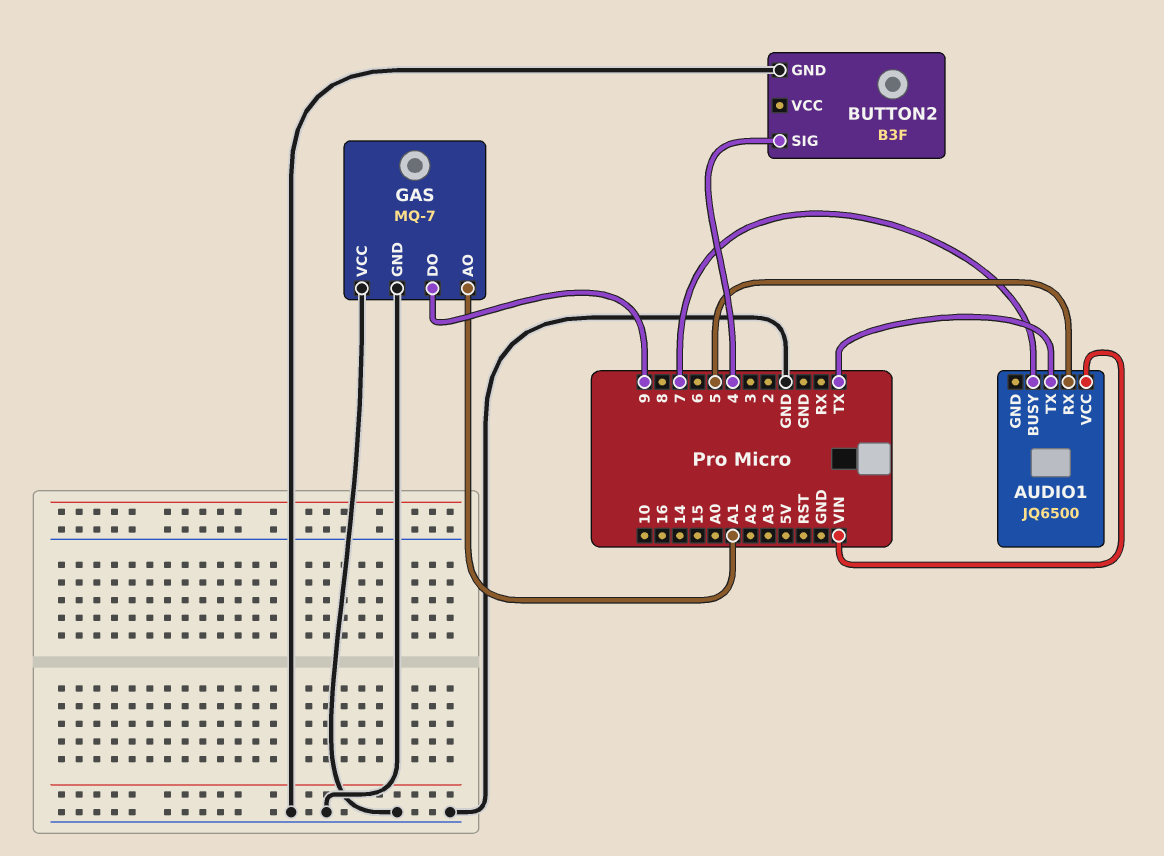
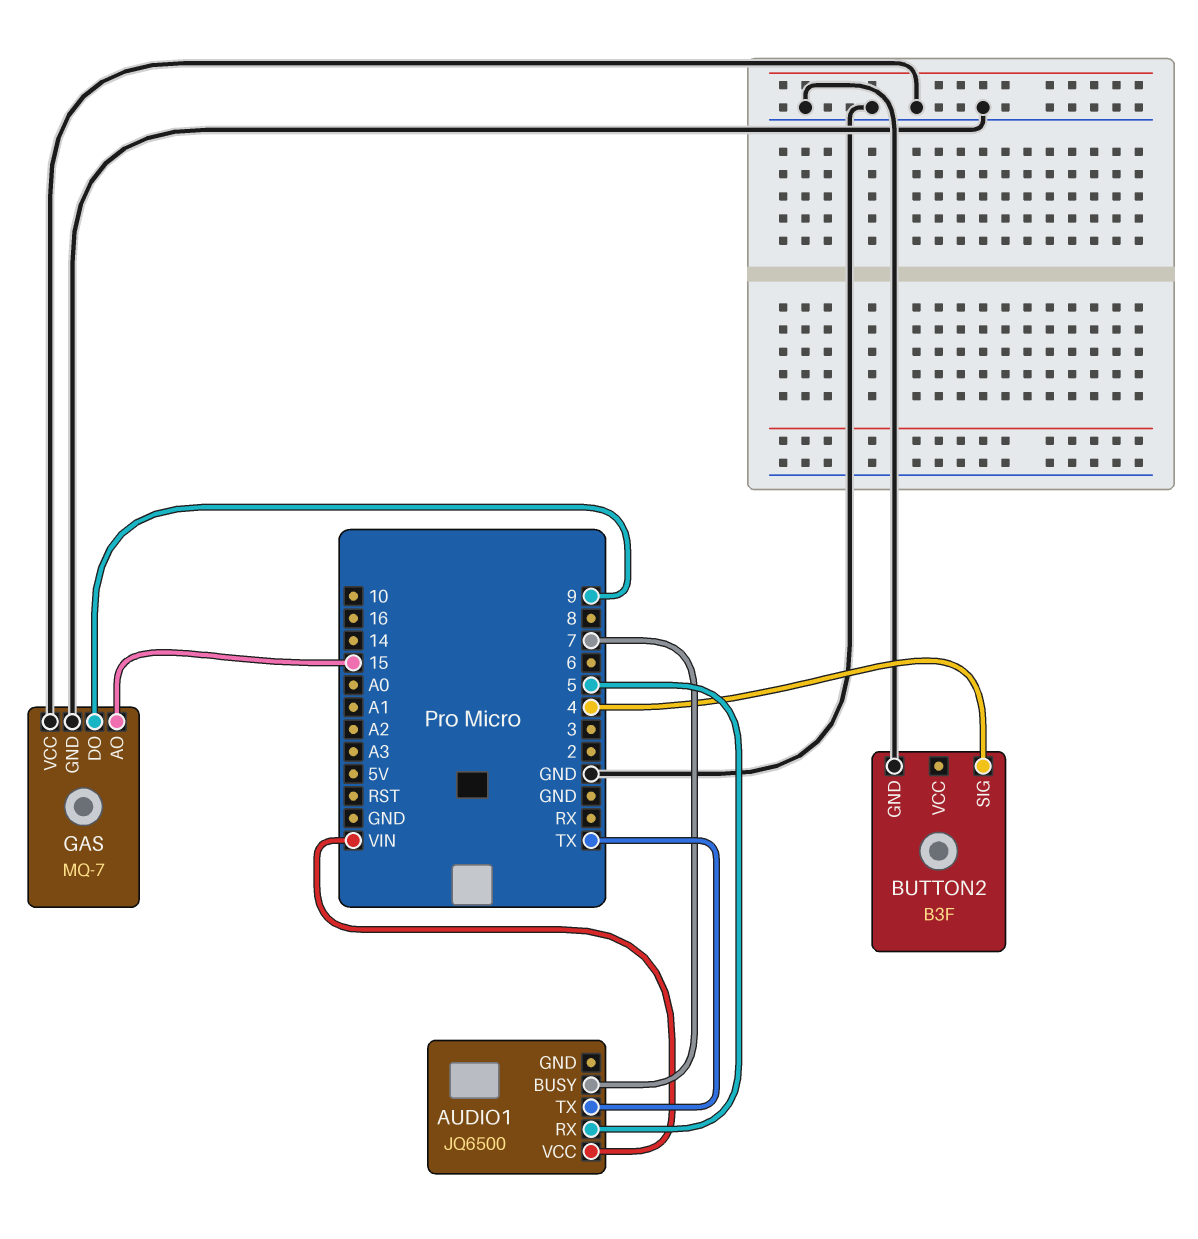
GAS pin AO: A1 -> 15

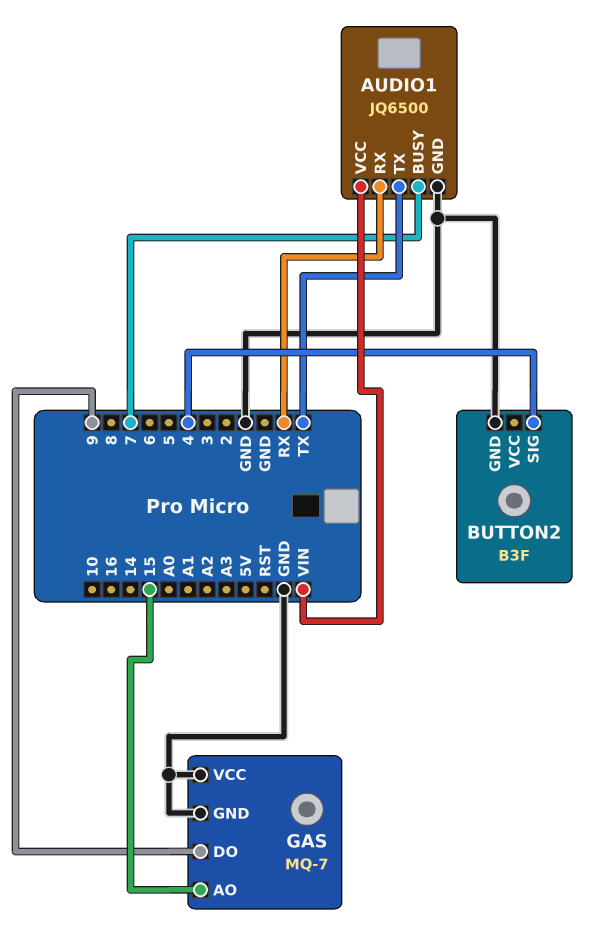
AUDIO1 pin GND: none -> GND
AUDIO1 pin RX: 5 -> RX

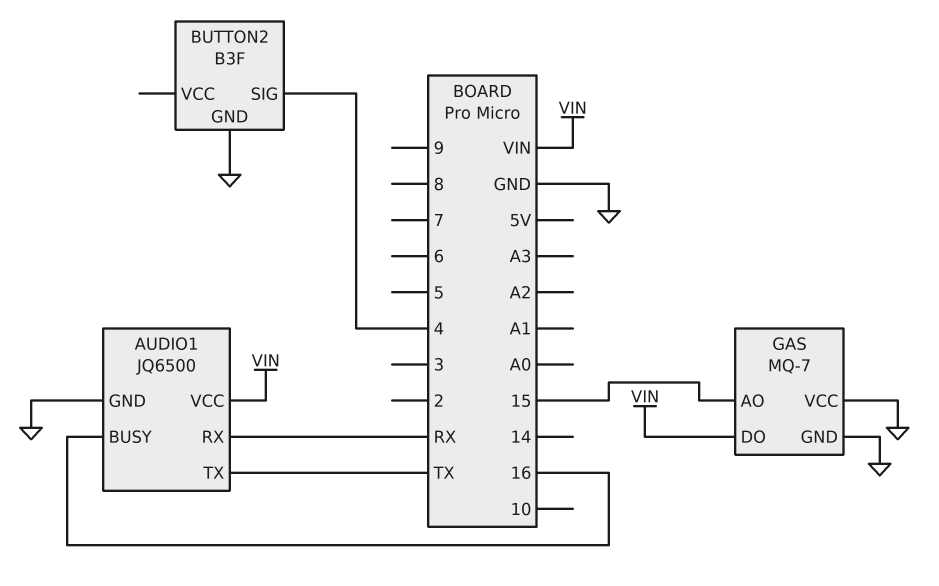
AUDIO1 pin BUSY: 7 -> 16
GAS pin DO: 9 -> VIN

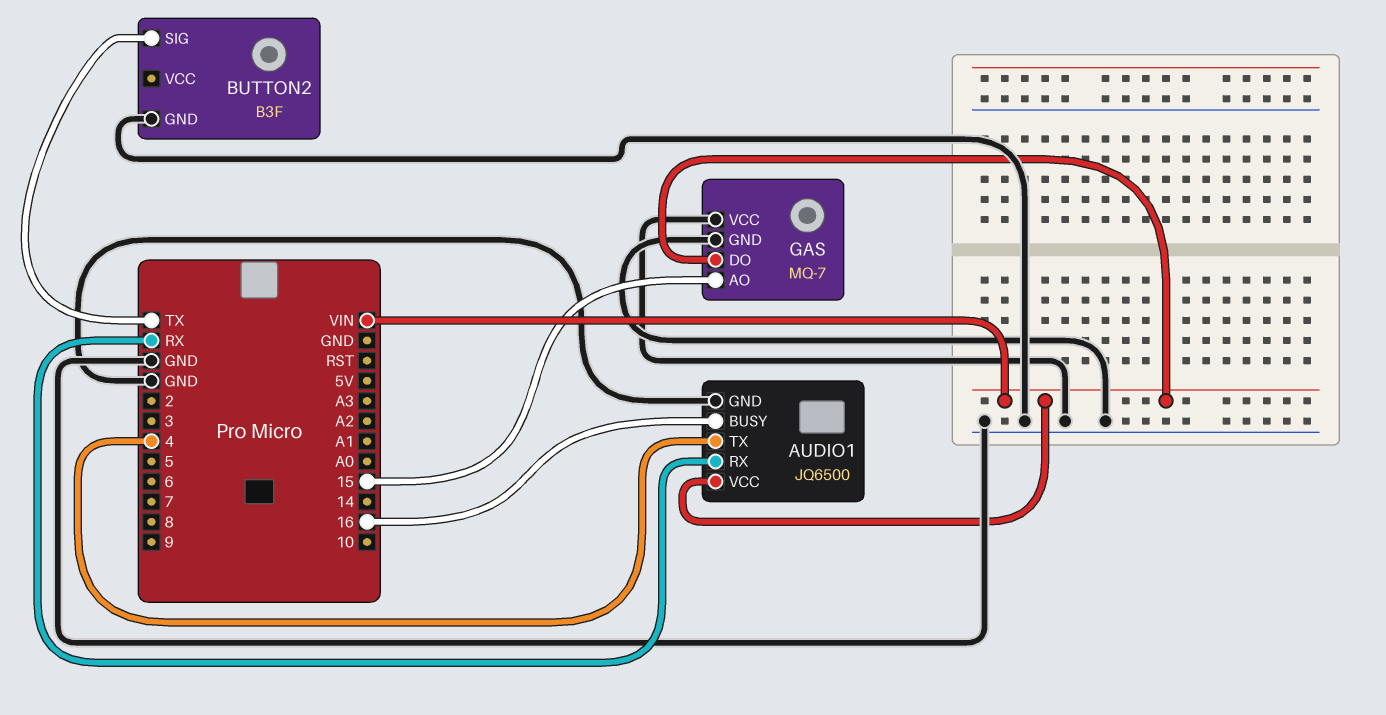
AUDIO1 pin TX: TX -> 4
BUTTON2 pin SIG: 4 -> TX

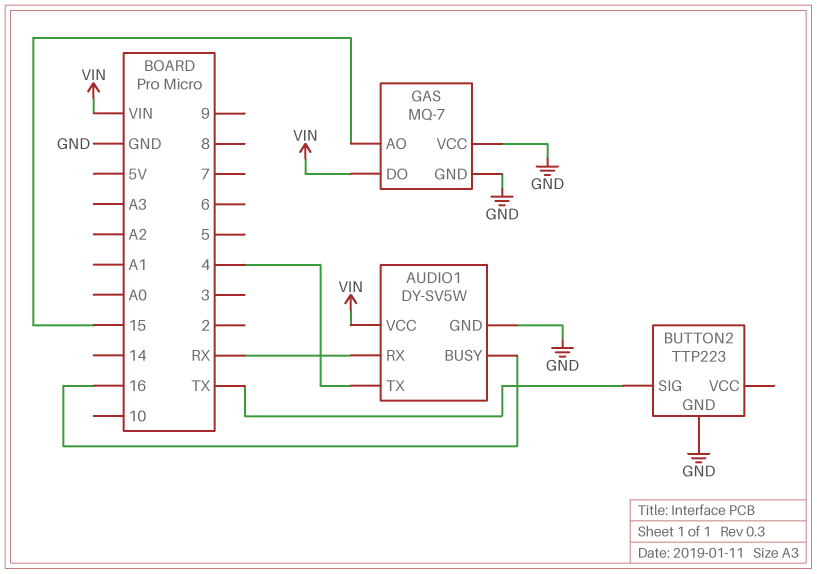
AUDIO1: JQ6500 -> DY-SV5W
BUTTON2: B3F -> TTP223

